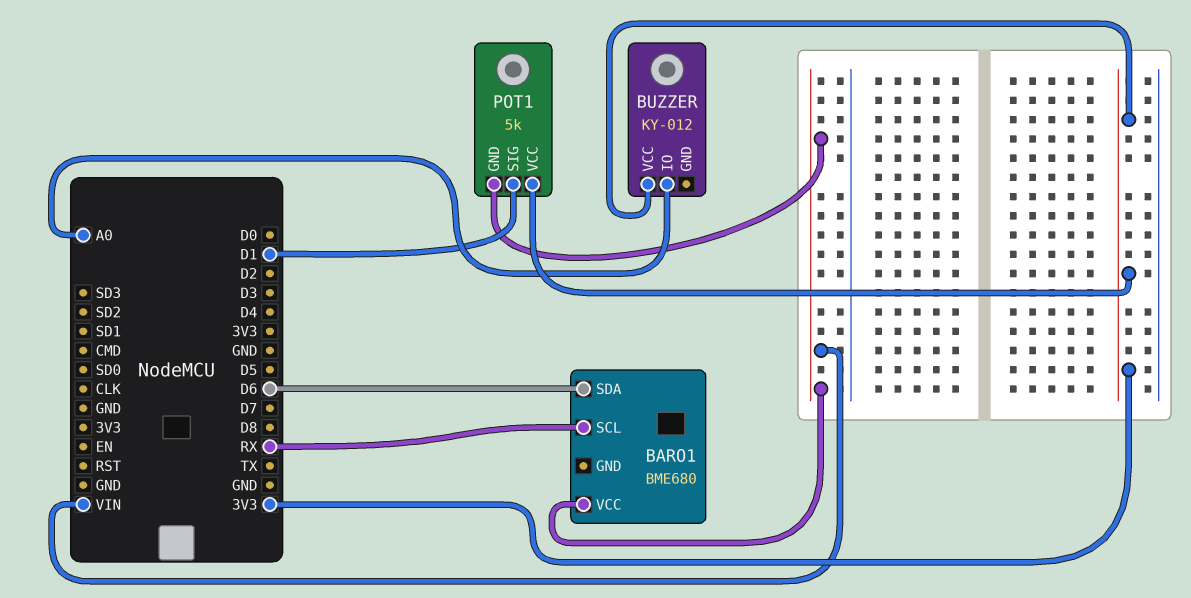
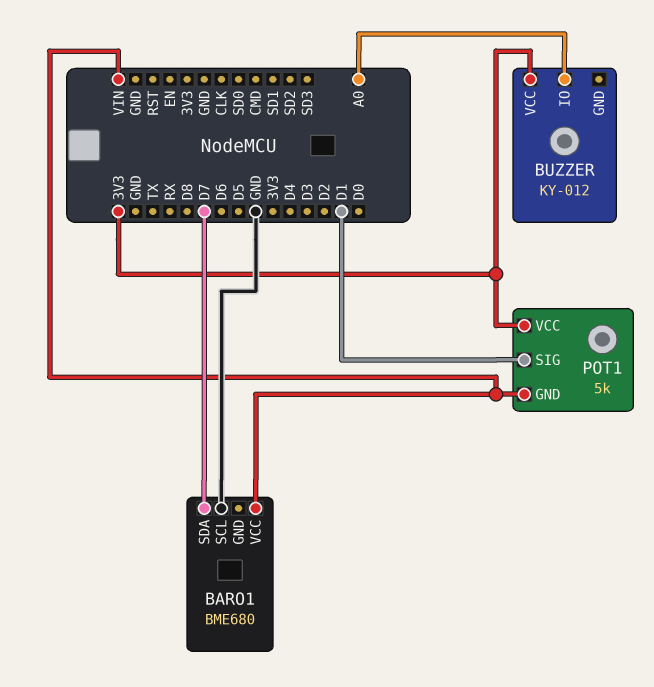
BARO1 pin SCL: RX -> GND
BARO1 pin SDA: D6 -> D7

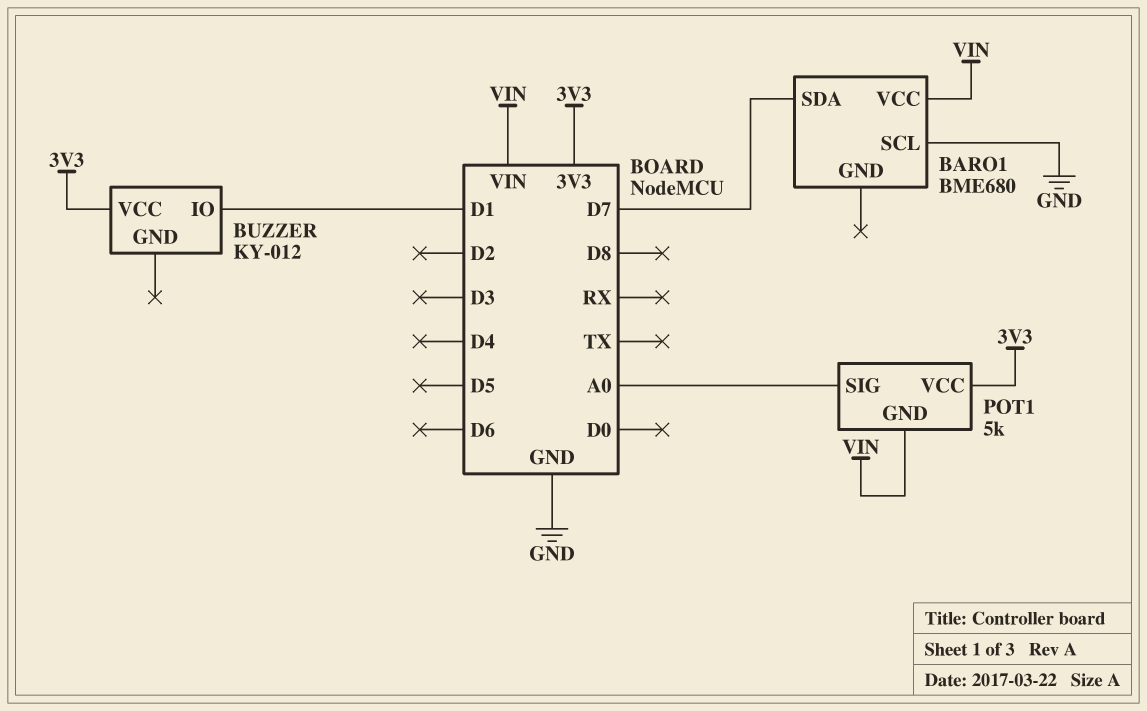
BUZZER pin IO: A0 -> D1
POT1 pin SIG: D1 -> A0

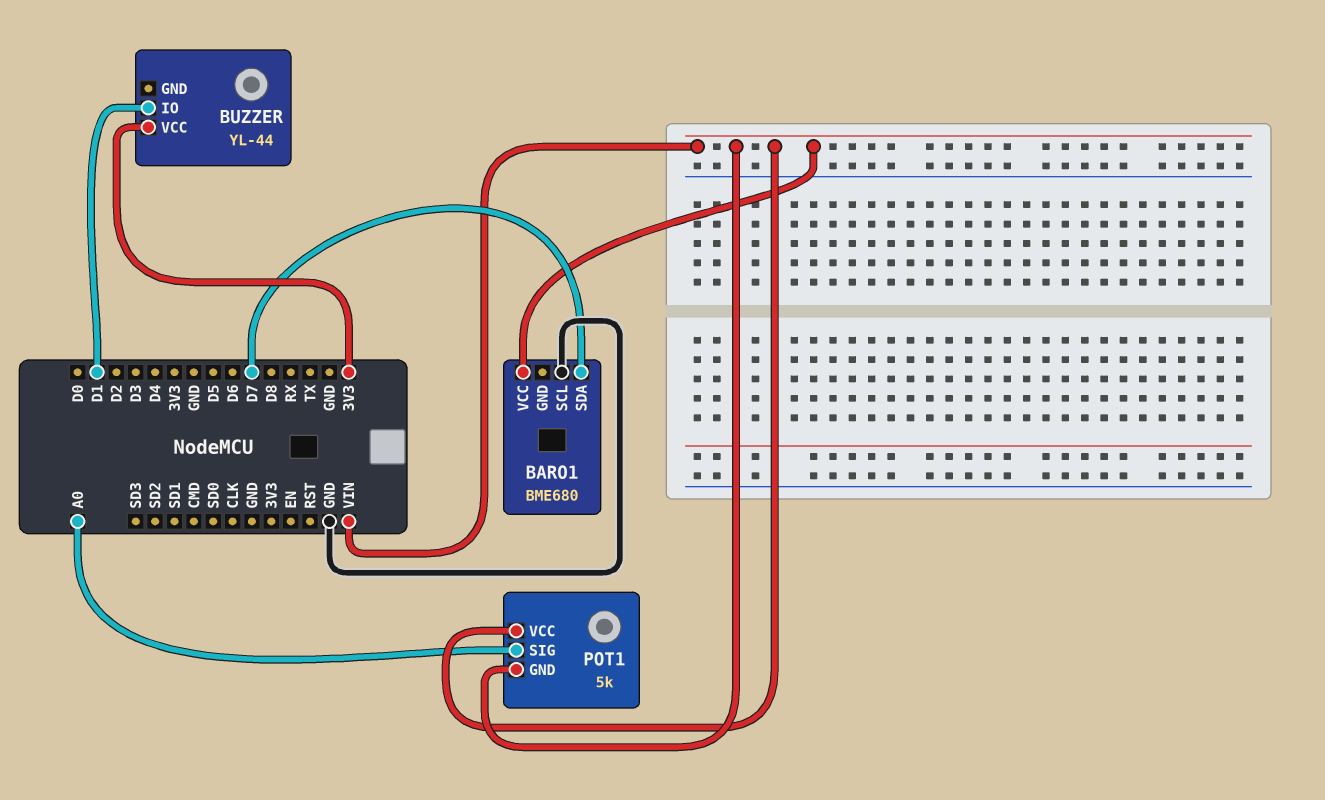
BUZZER: KY-012 -> YL-44
POT1 pin VCC: 3V3 -> VIN

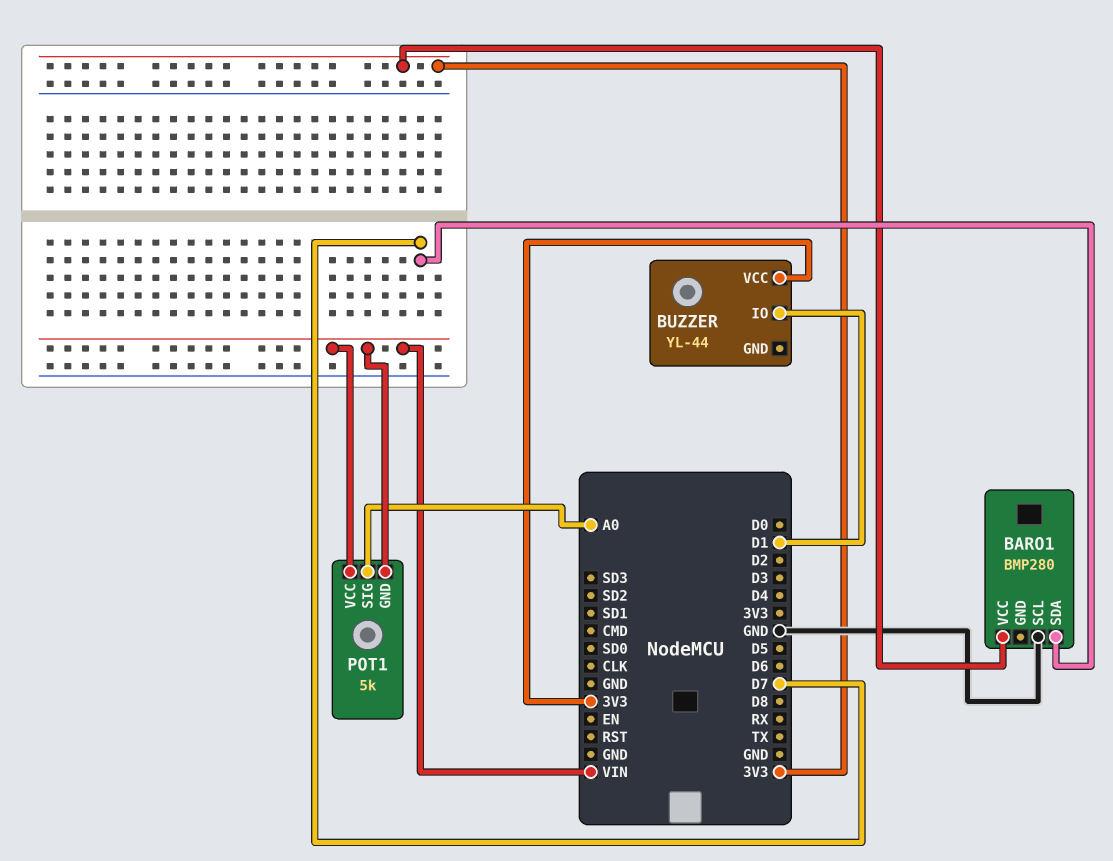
BARO1: BME680 -> BMP280
BARO1 pin VCC: VIN -> 3V3

